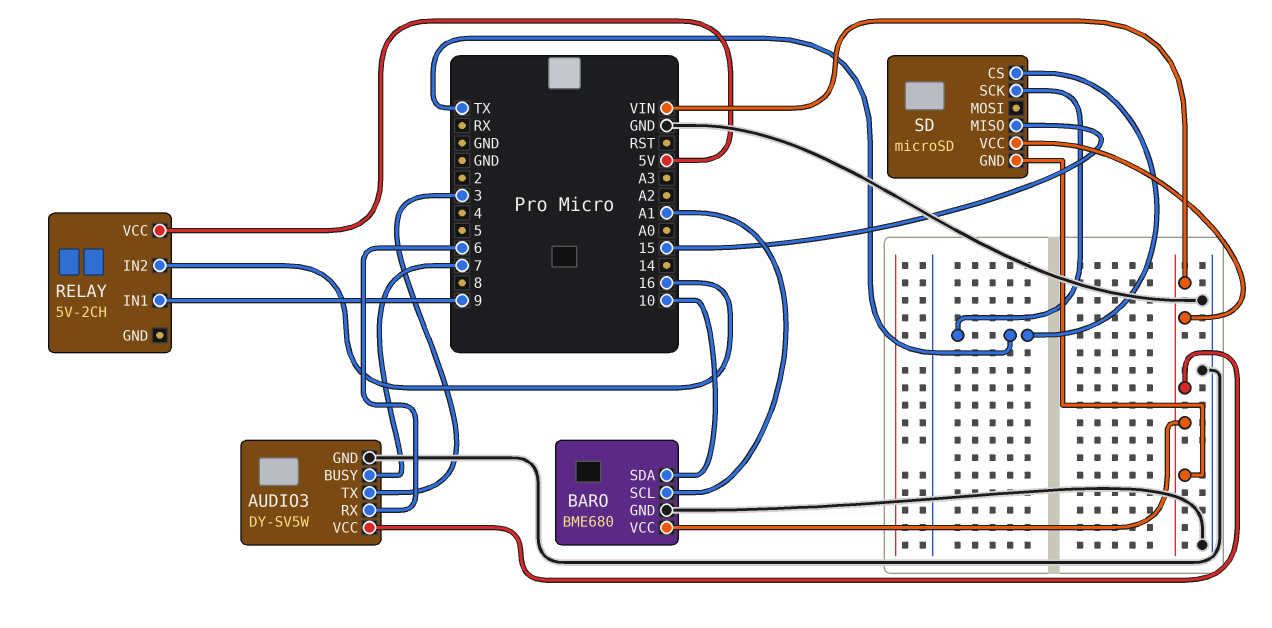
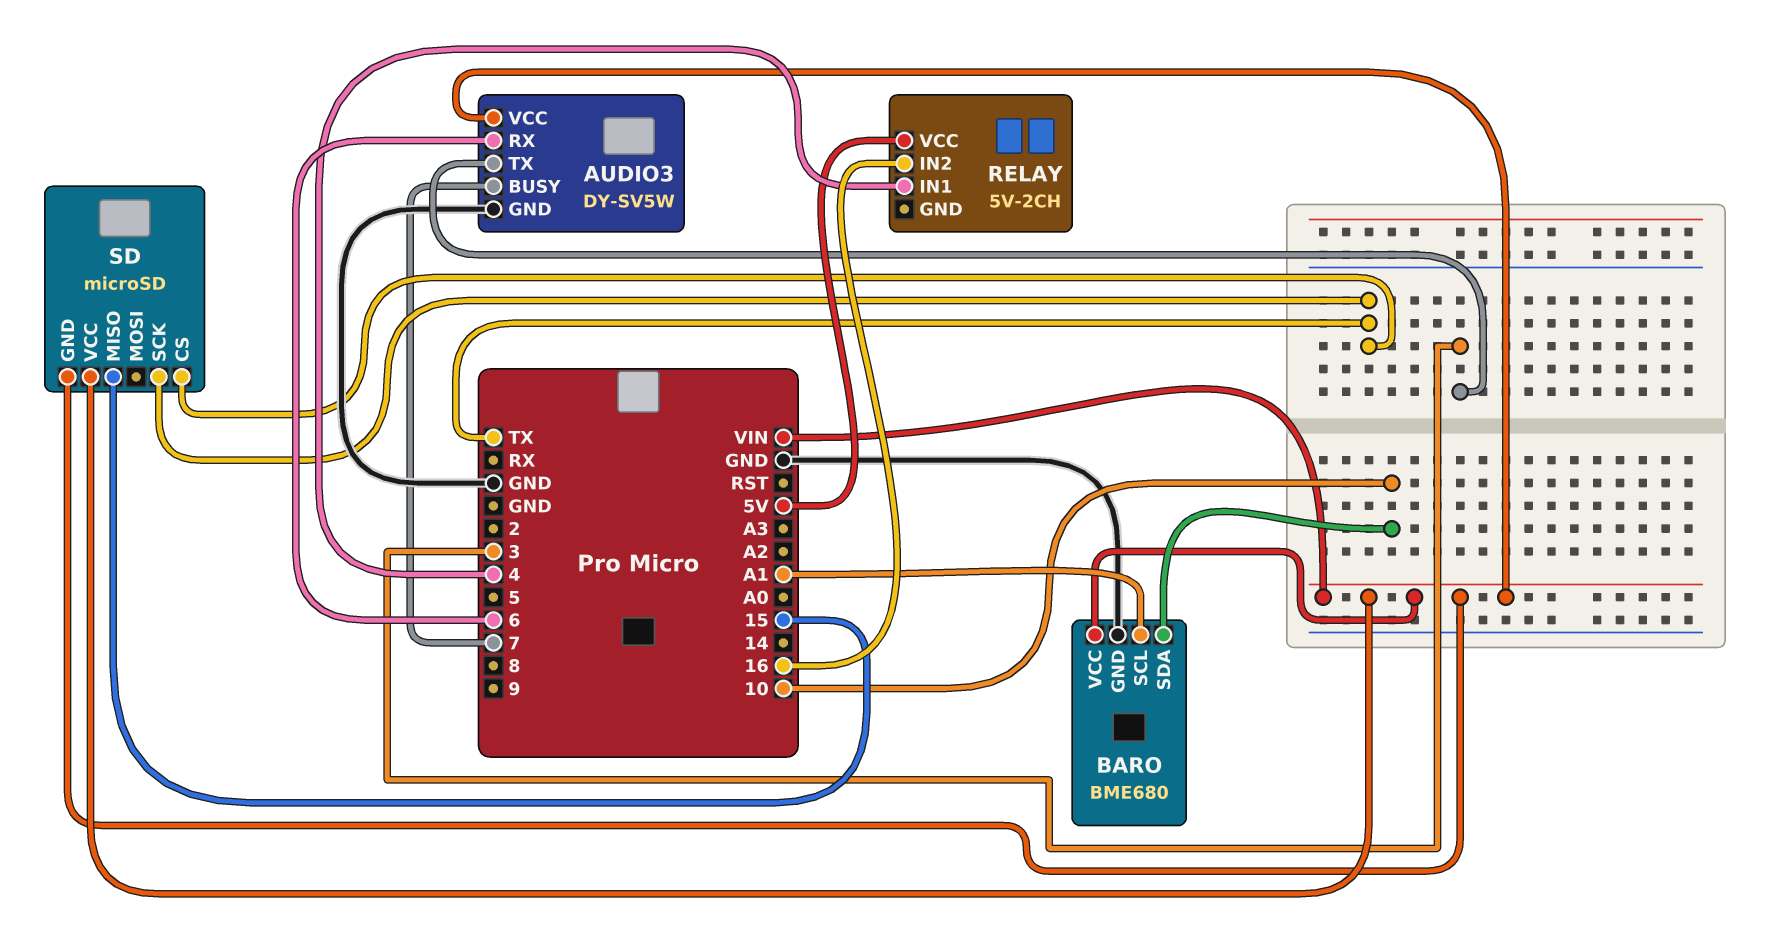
RELAY pin IN1: 9 -> 4

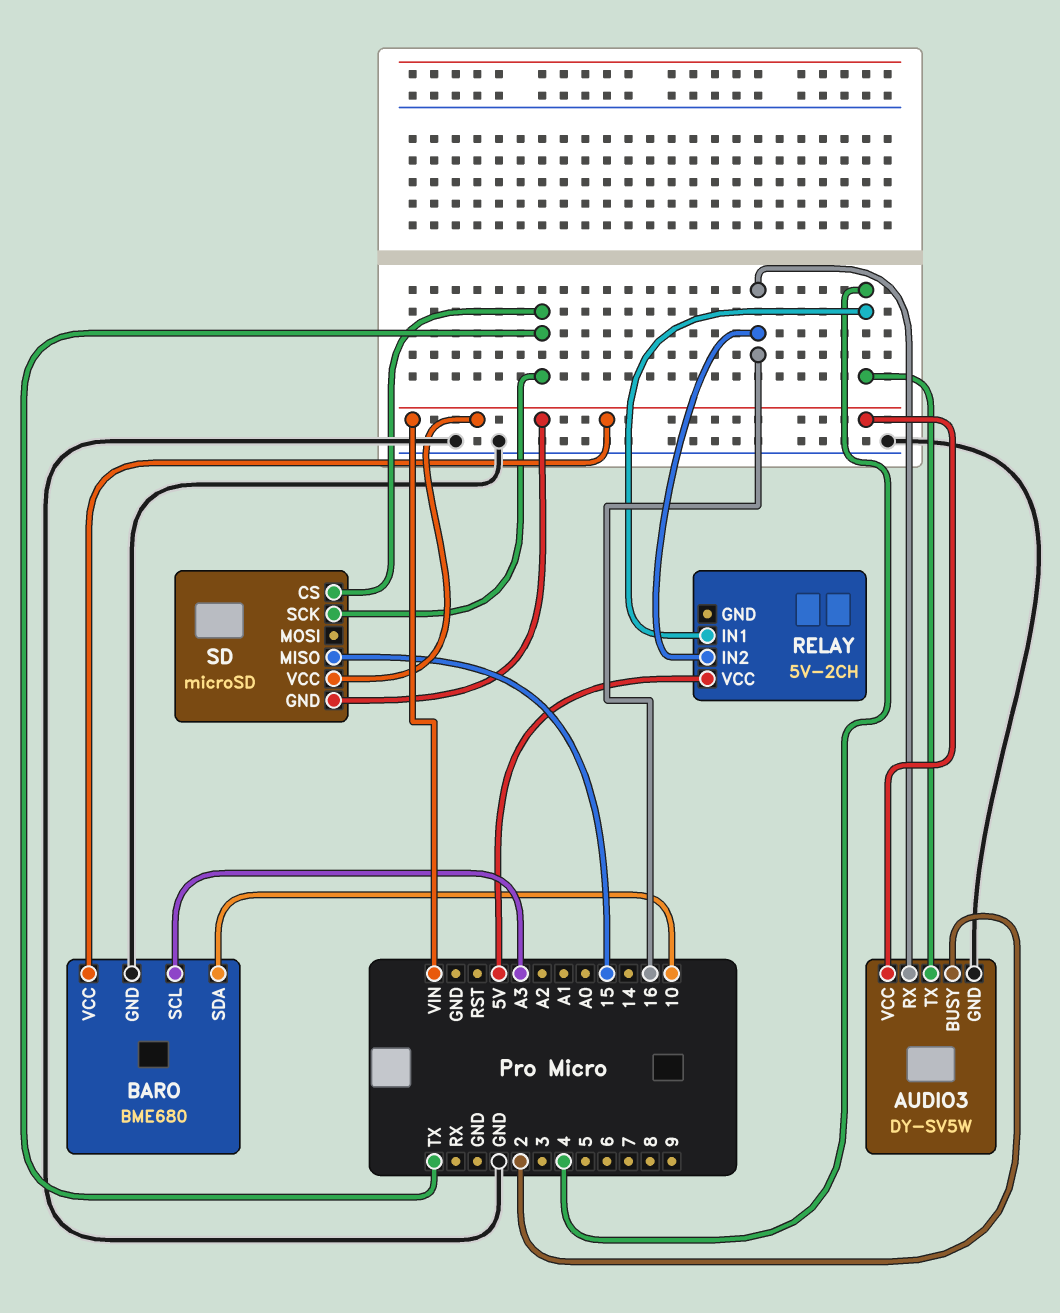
AUDIO3 pin BUSY: 7 -> 2
AUDIO3 pin RX: 6 -> 16
AUDIO3 pin TX: 3 -> 4
BARO pin SCL: A1 -> A3

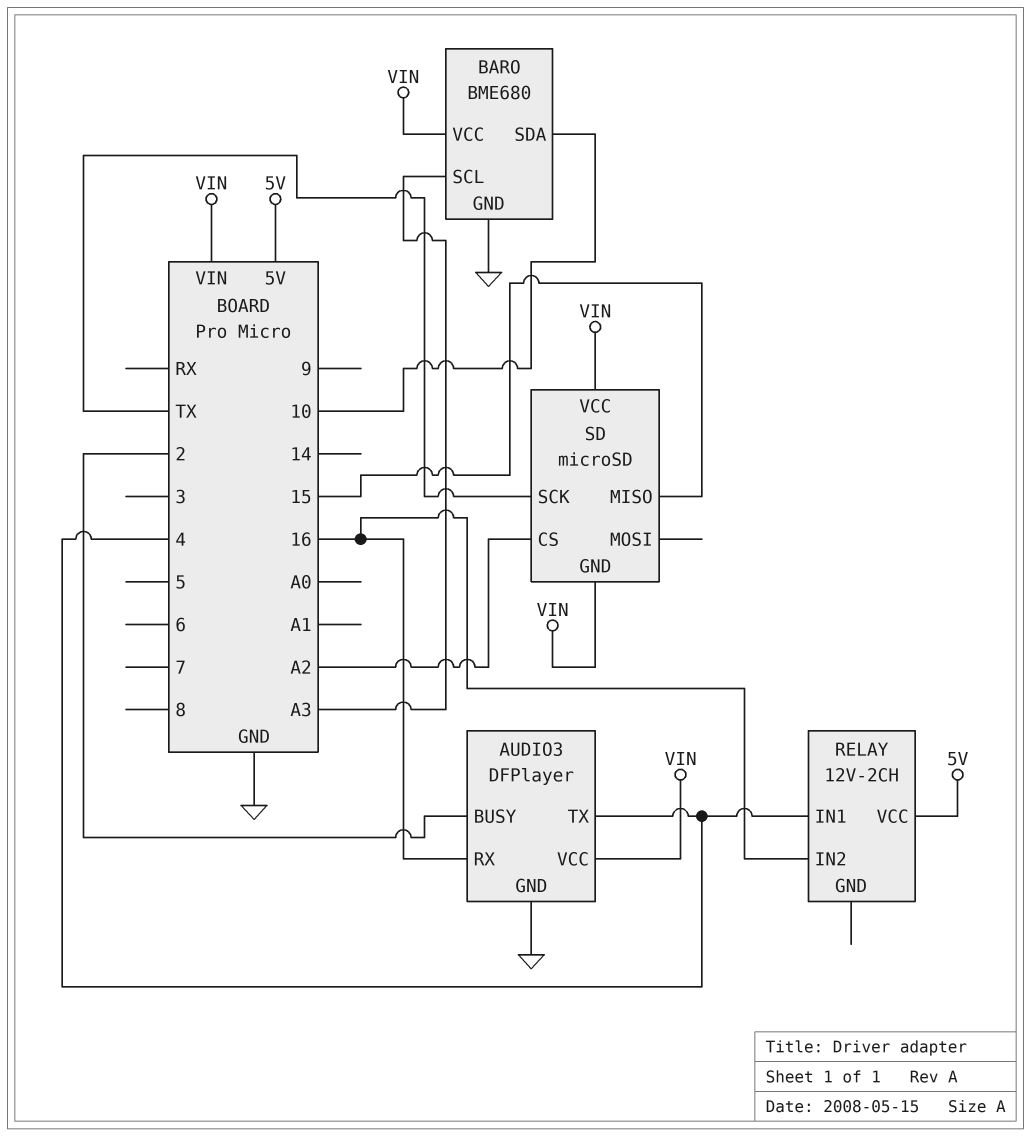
AUDIO3: DY-SV5W -> DFPlayer
RELAY: 5V-2CH -> 12V-2CH
SD pin CS: TX -> A2

